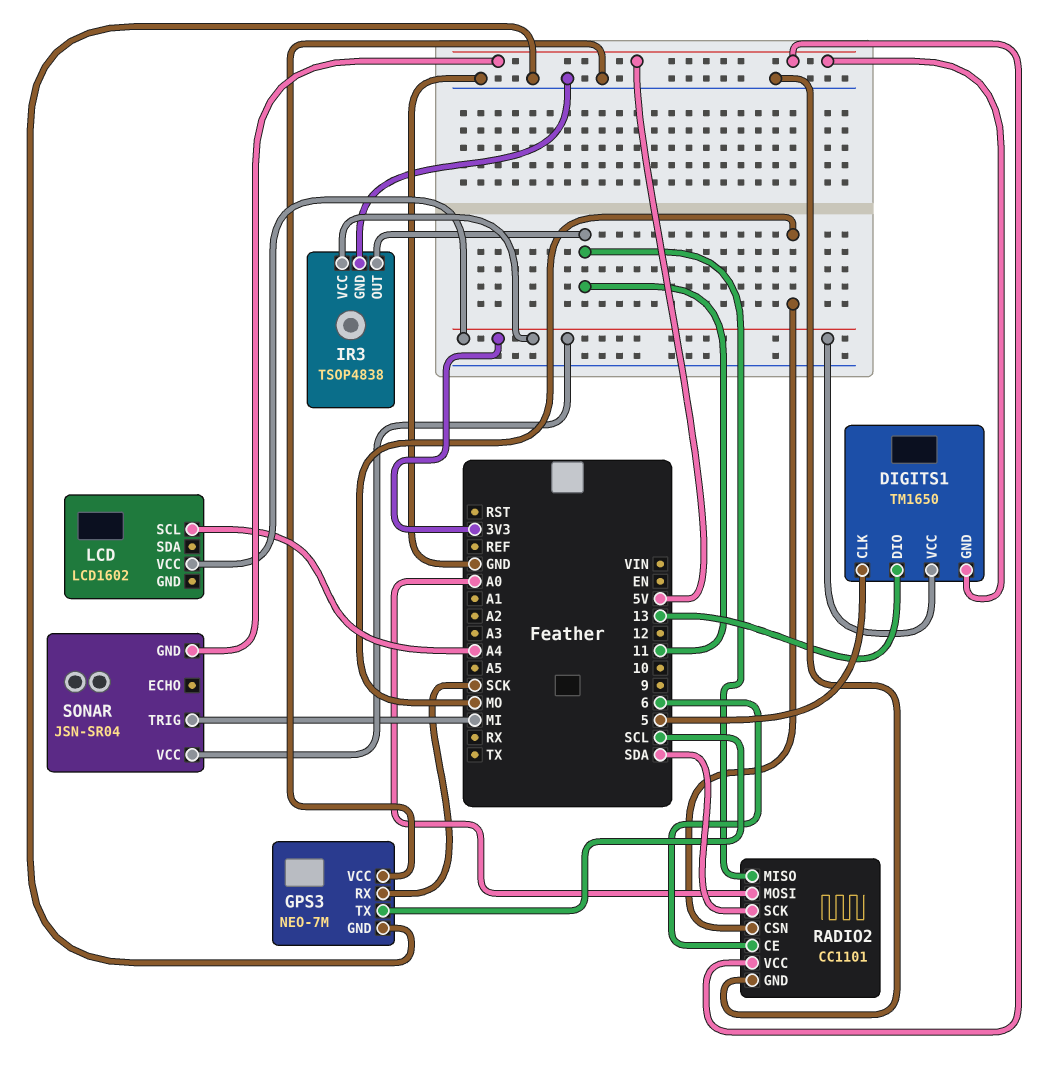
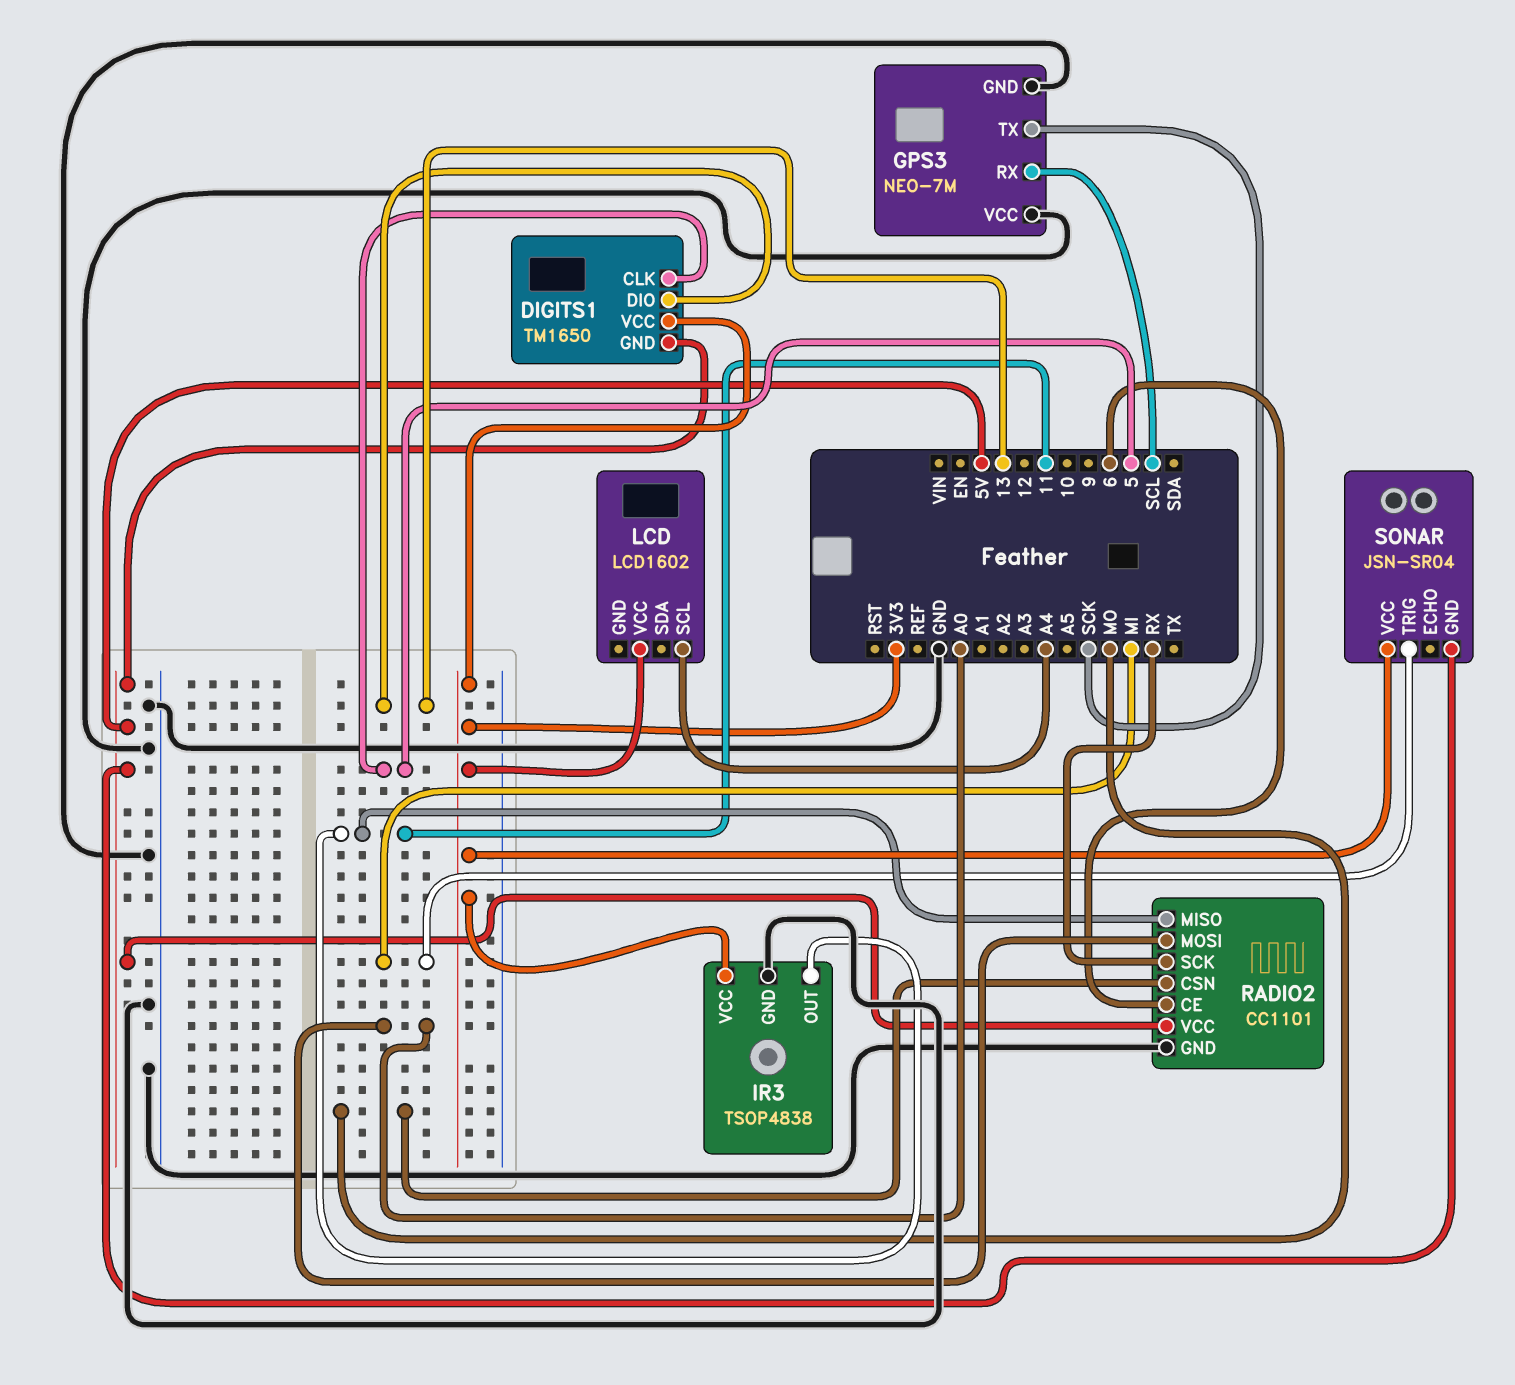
GPS3 pin RX: SCK -> SCL
GPS3 pin TX: SCL -> SCK
RADIO2 pin SCK: SDA -> RX

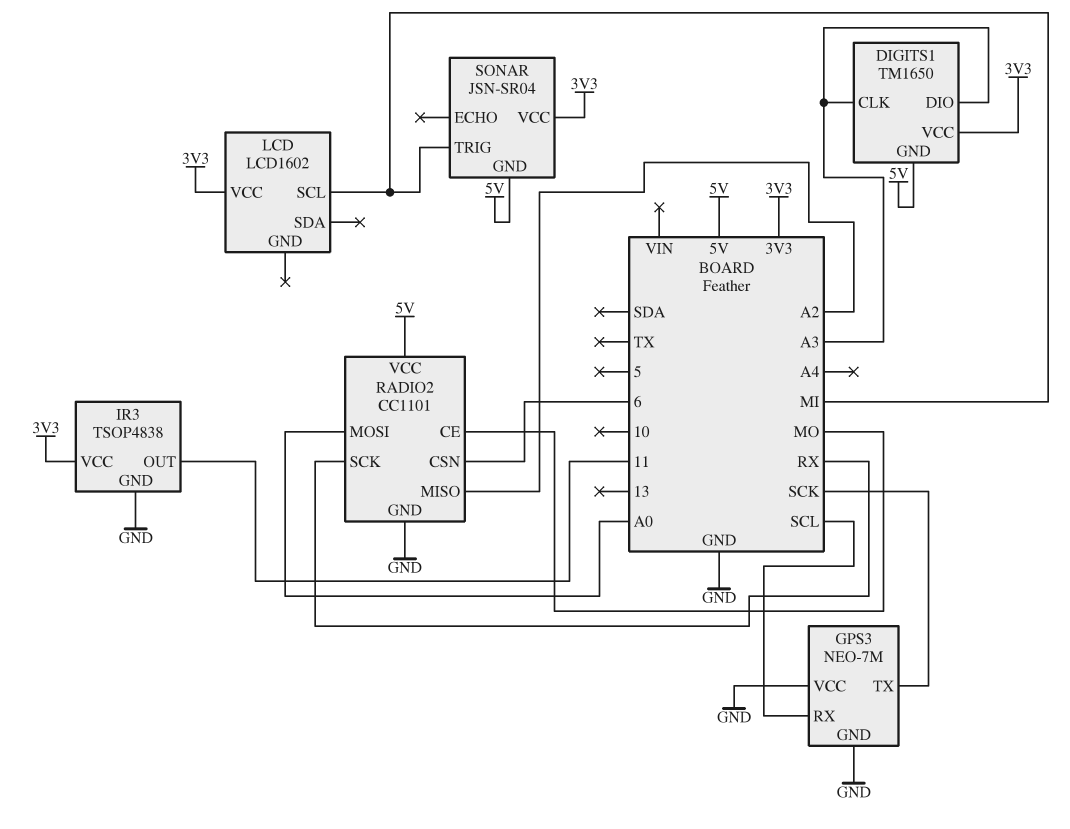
DIGITS1 pin CLK: 5 -> A3
DIGITS1 pin DIO: 13 -> A3
LCD pin SCL: A4 -> MI
RADIO2 pin CE: 6 -> MO
RADIO2 pin CSN: MO -> 6
RADIO2 pin MISO: 11 -> A2

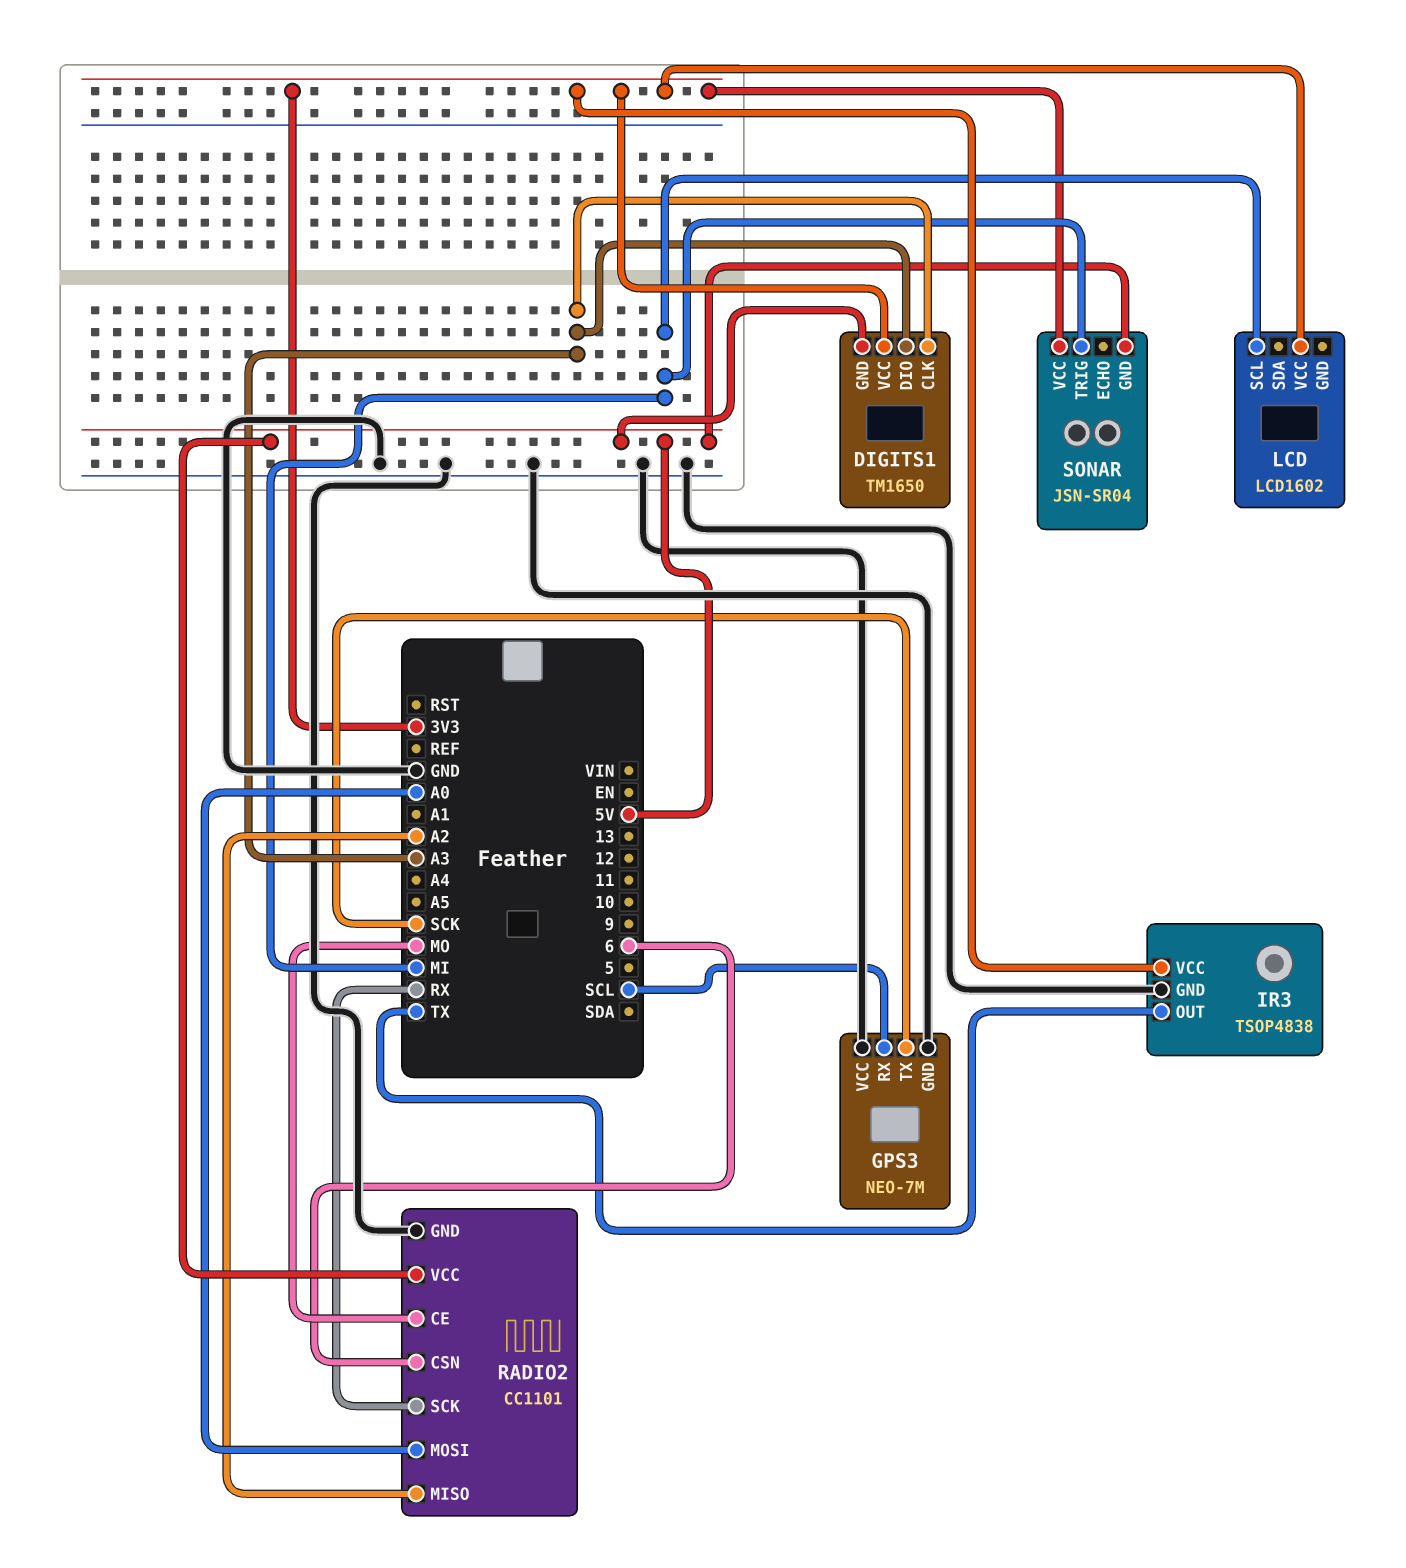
IR3 pin OUT: 11 -> TX

